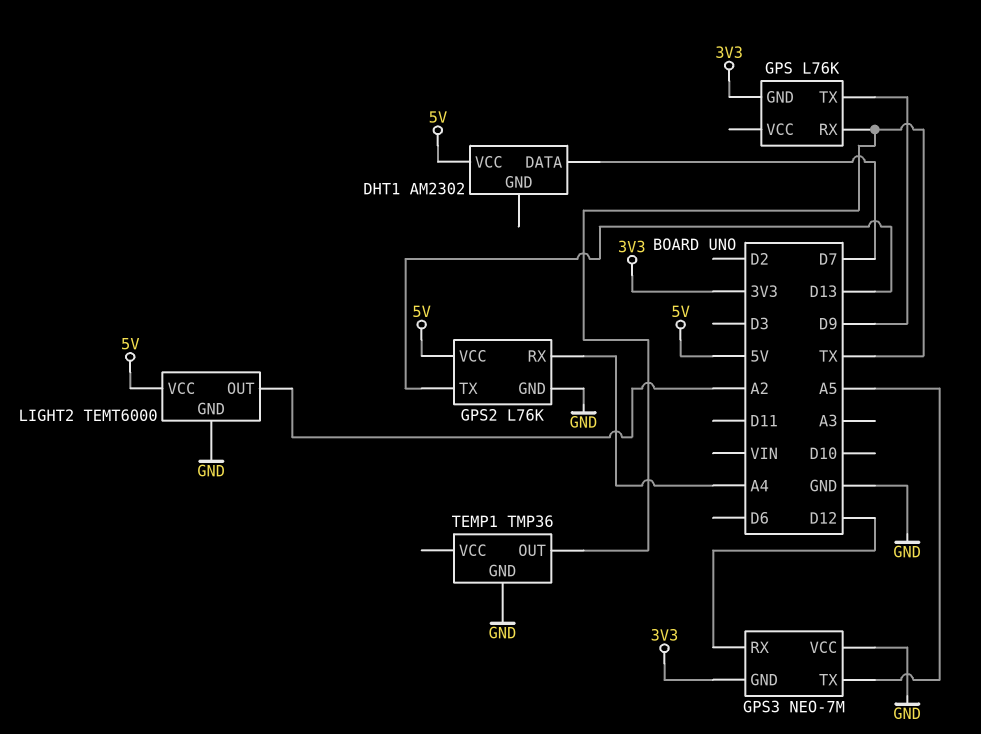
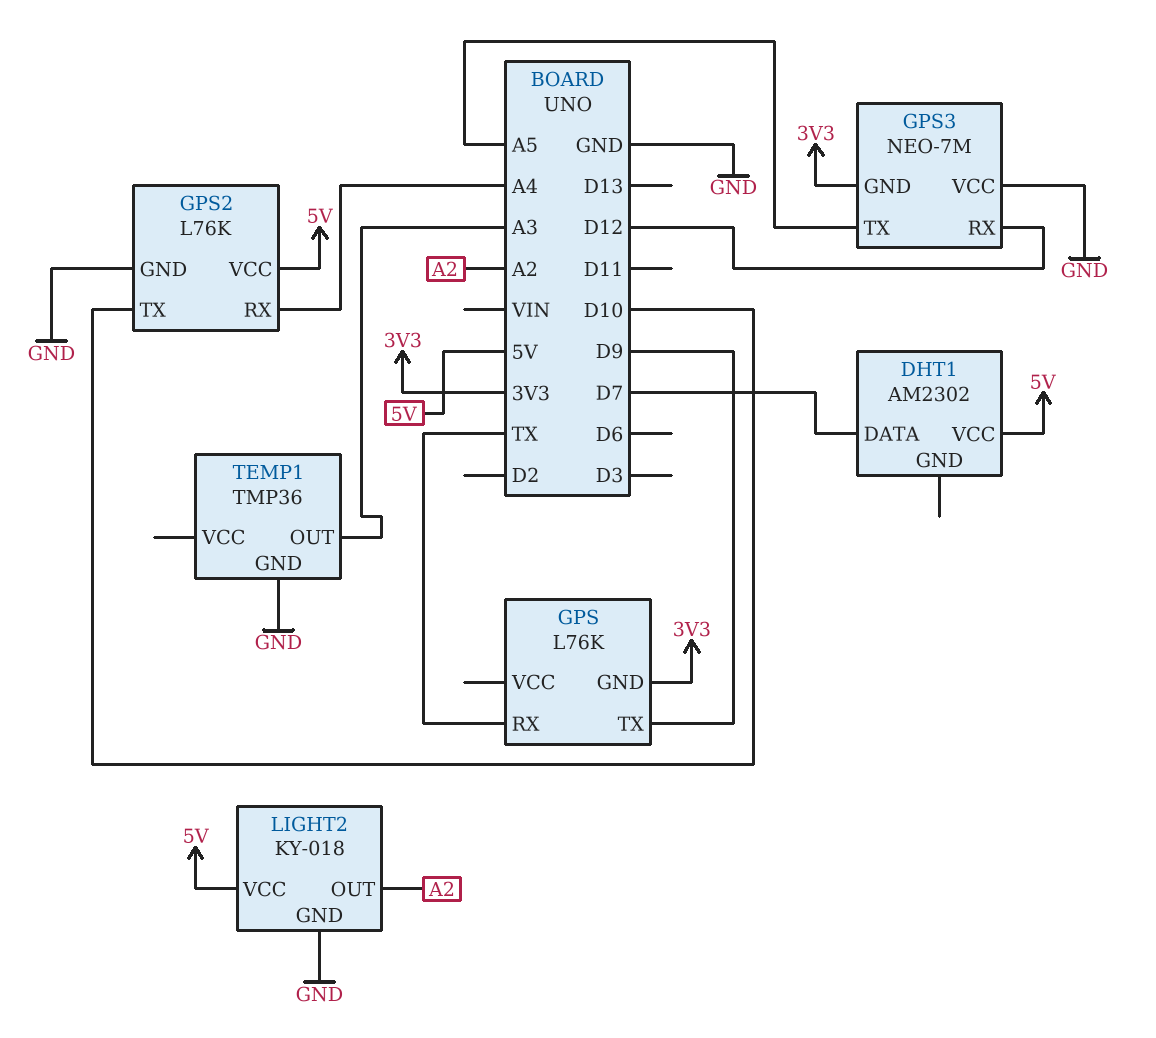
GPS2 pin TX: D13 -> D10
LIGHT2: TEMT6000 -> KY-018
TEMP1 pin OUT: TX -> A3

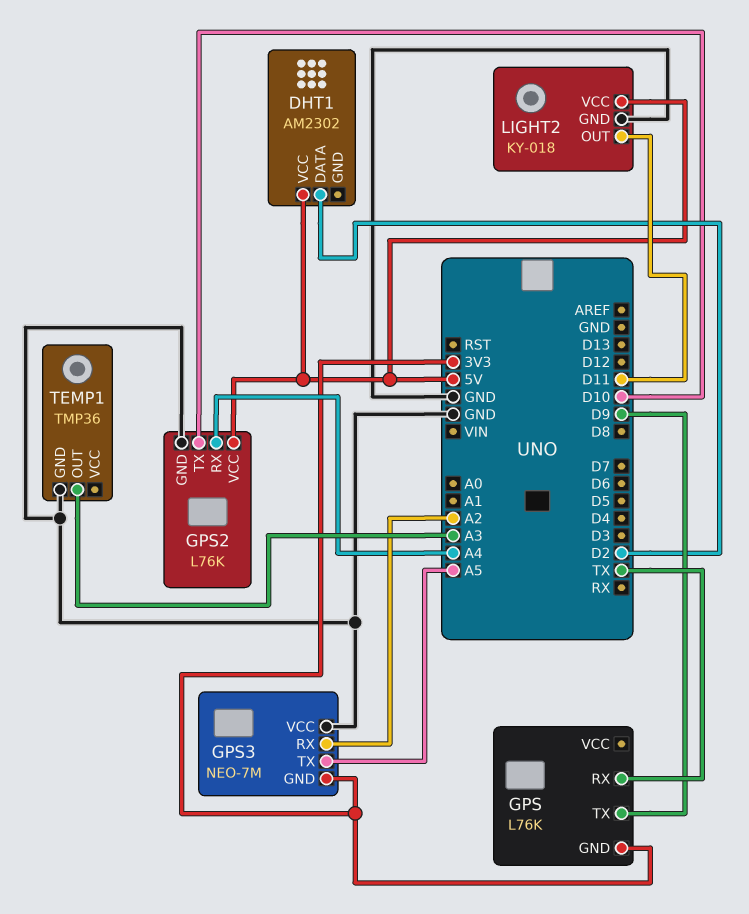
DHT1 pin DATA: D7 -> D2
GPS3 pin RX: D12 -> A2
LIGHT2 pin OUT: A2 -> D11

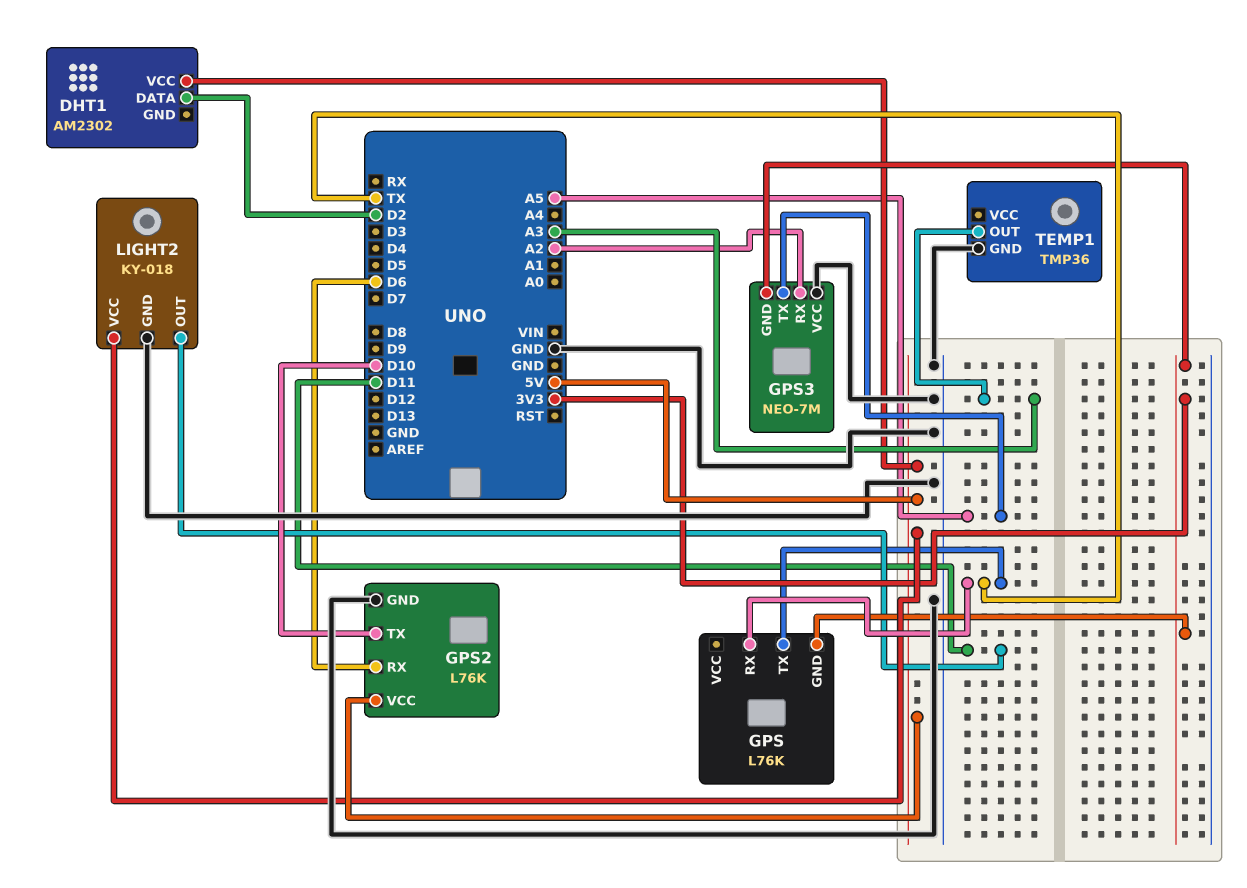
GPS pin TX: D9 -> TX
GPS2 pin RX: A4 -> D6

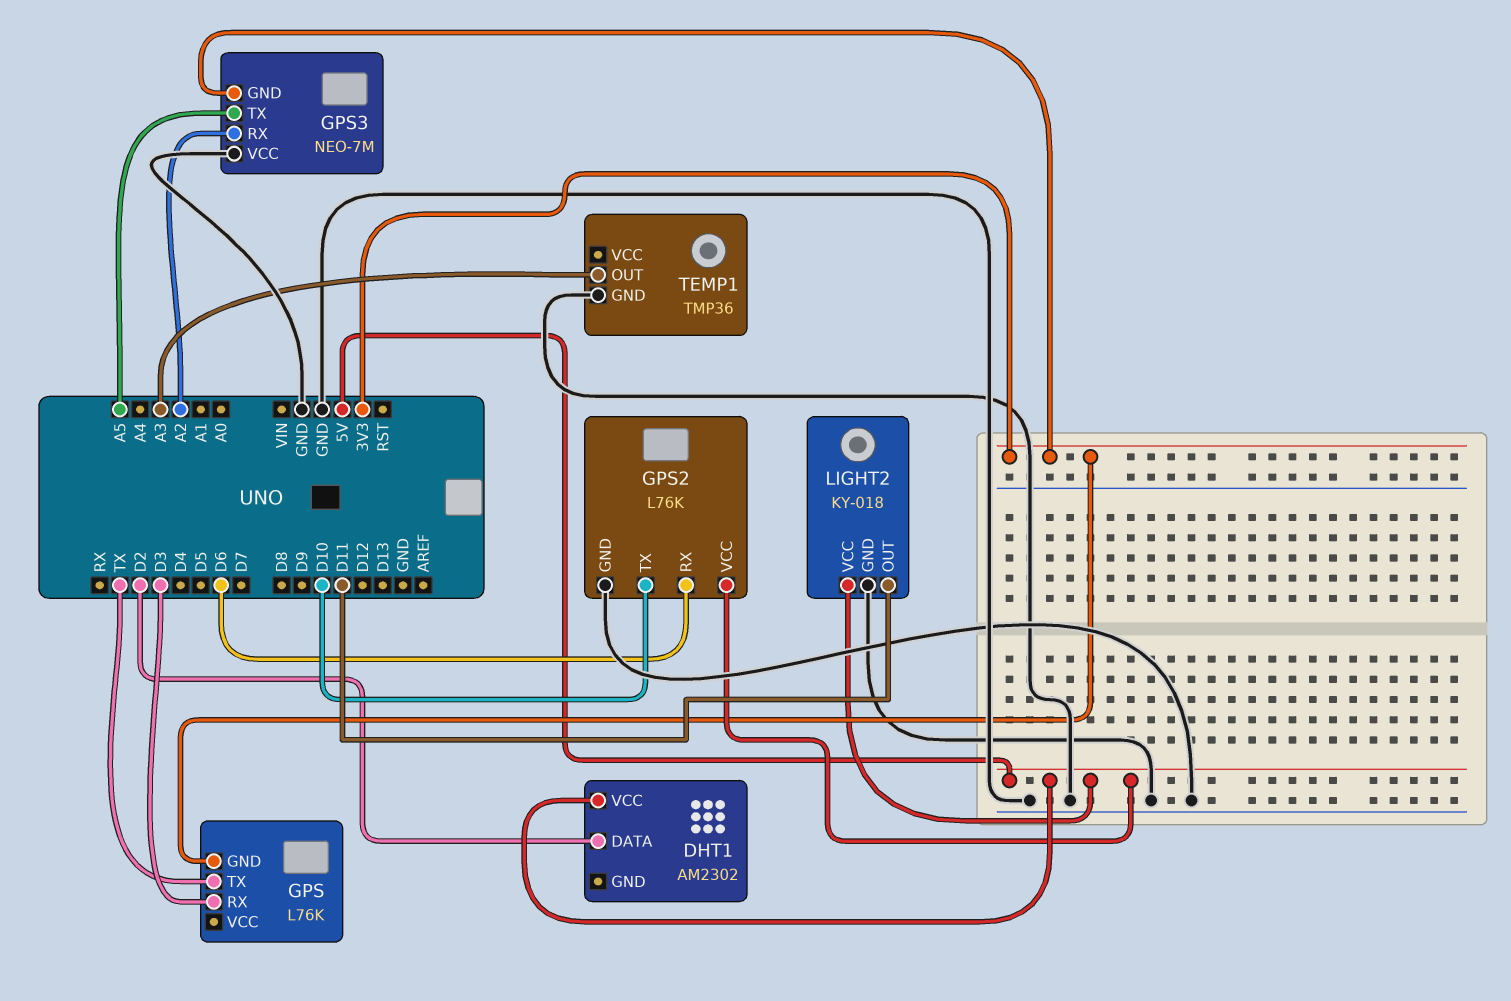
GPS pin RX: TX -> D3

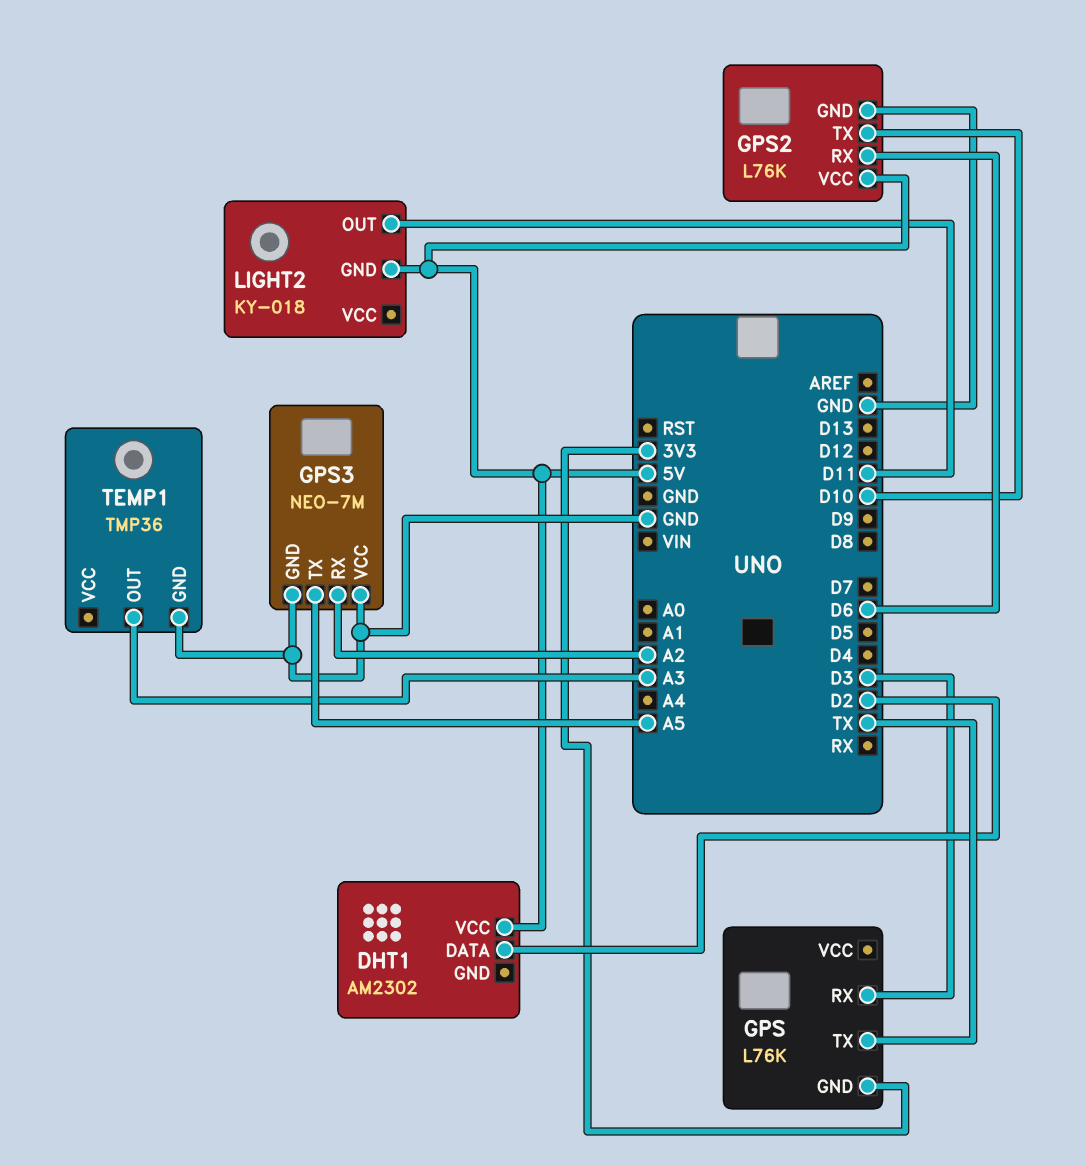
GPS3 pin GND: 3V3 -> GND
LIGHT2 pin GND: GND -> 5V
LIGHT2 pin VCC: 5V -> none

